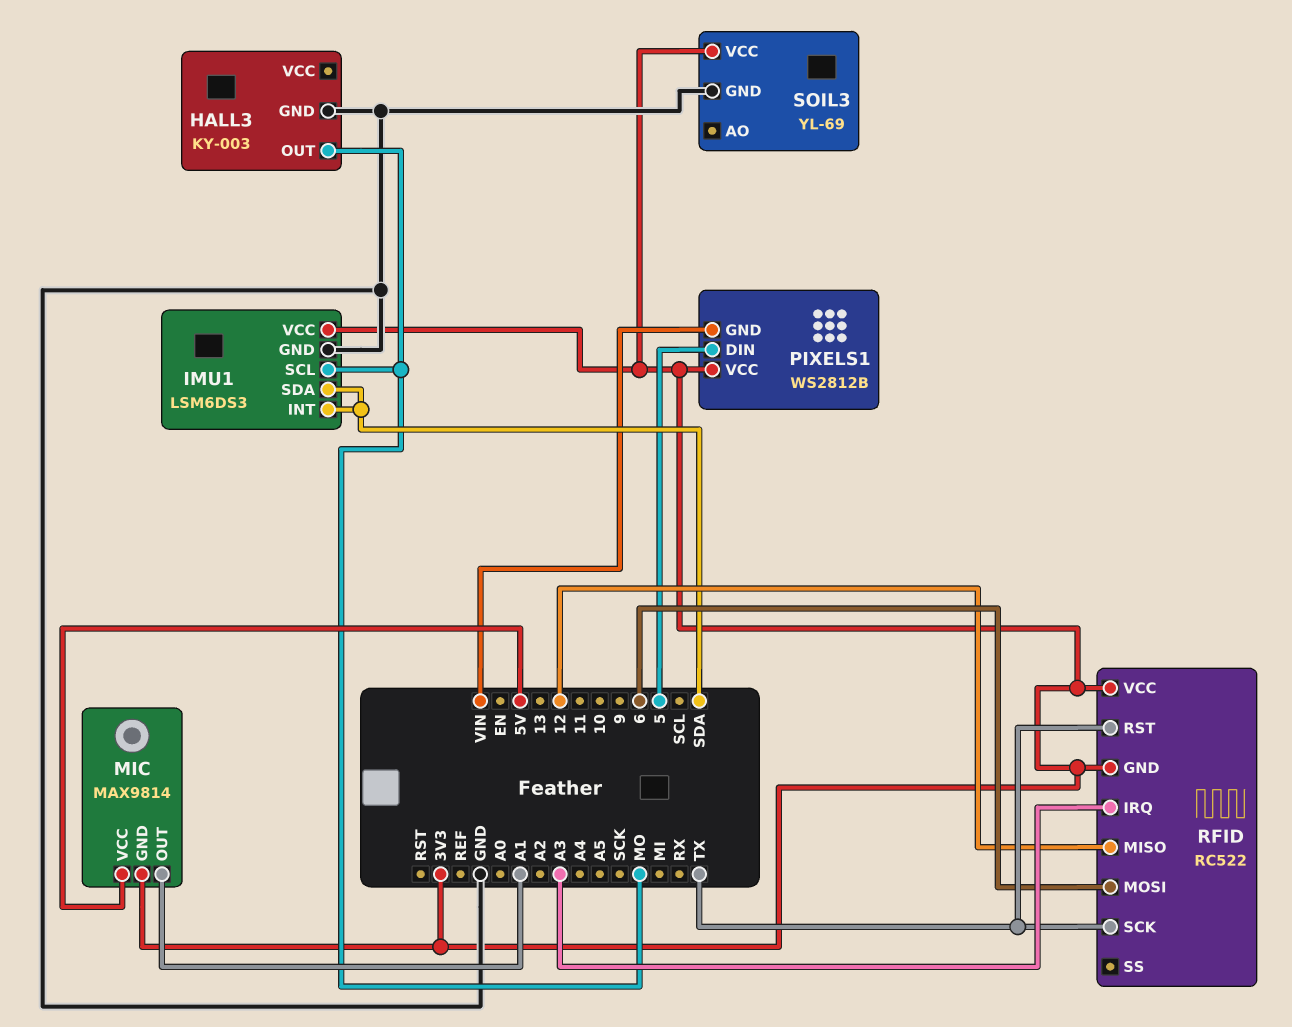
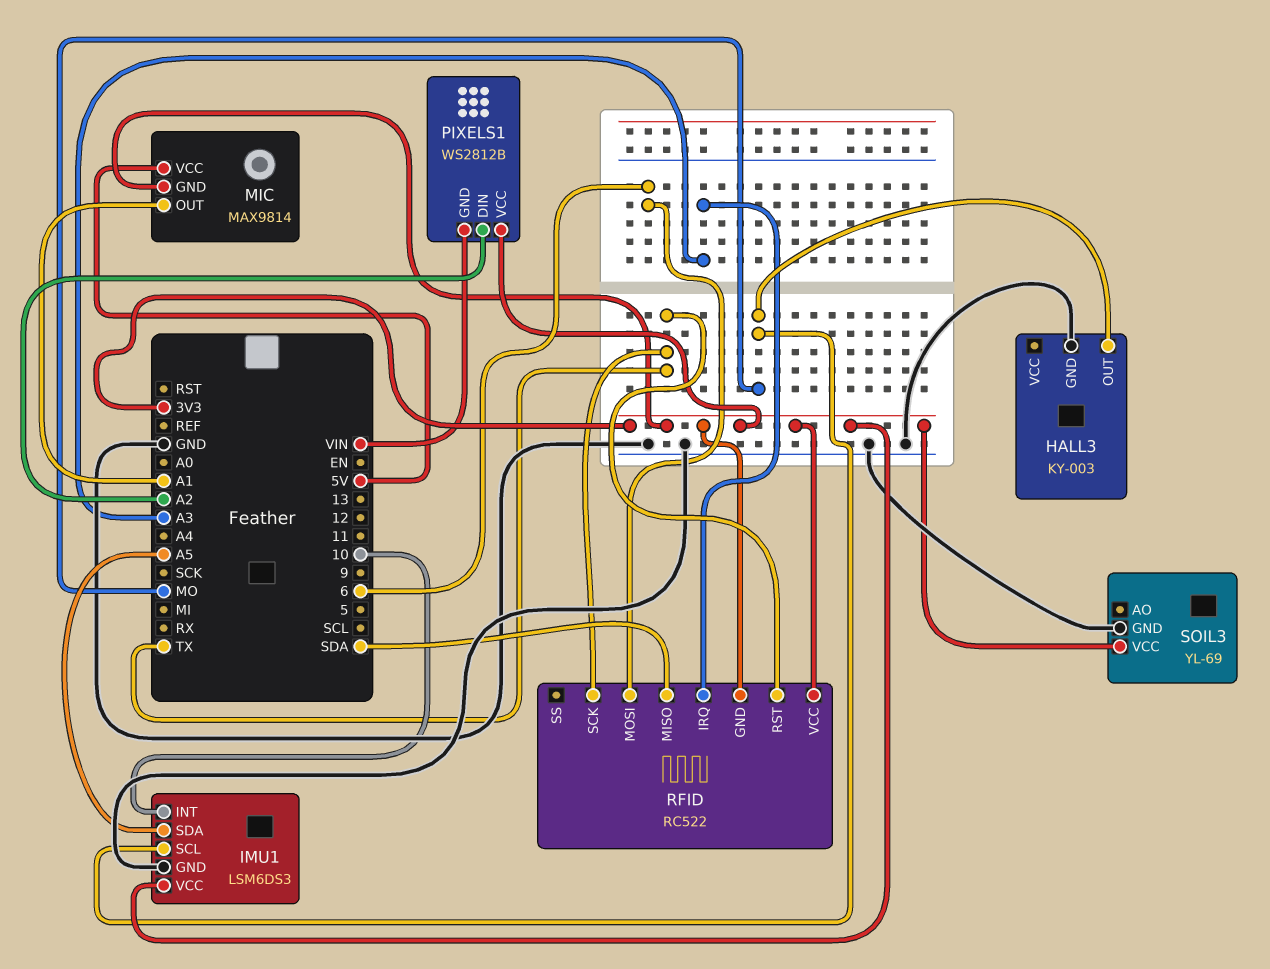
IMU1 pin INT: SDA -> 10
IMU1 pin SDA: SDA -> A5
PIXELS1 pin DIN: 5 -> A2
RFID pin MISO: 12 -> SDA

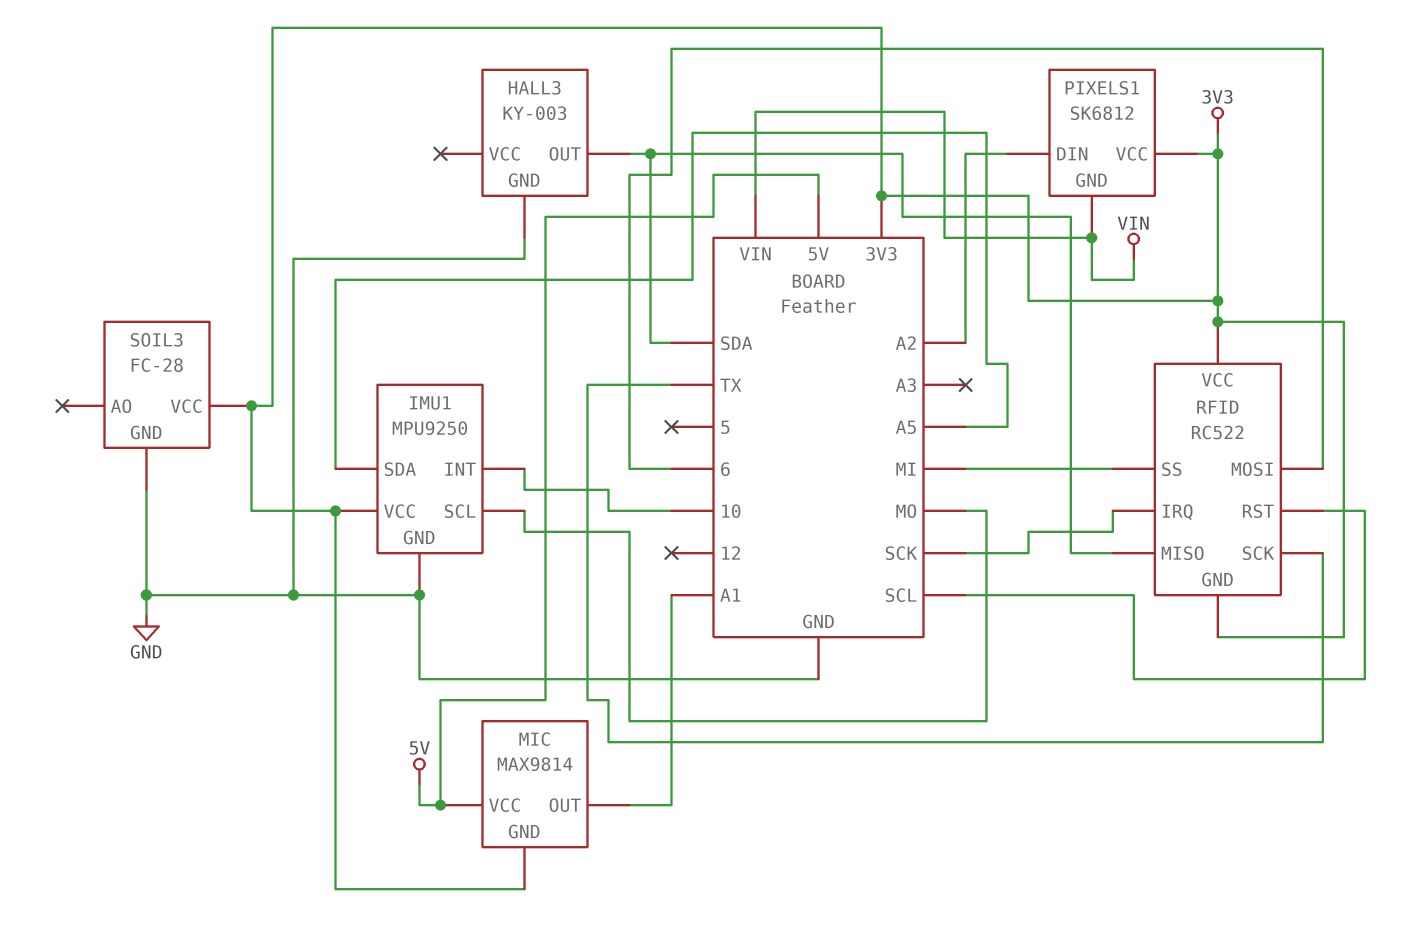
HALL3 pin OUT: MO -> SDA
IMU1: LSM6DS3 -> MPU9250
PIXELS1: WS2812B -> SK6812
RFID pin IRQ: A3 -> SCK
RFID pin RST: TX -> SCL
RFID pin SS: none -> MI
SOIL3: YL-69 -> FC-28

